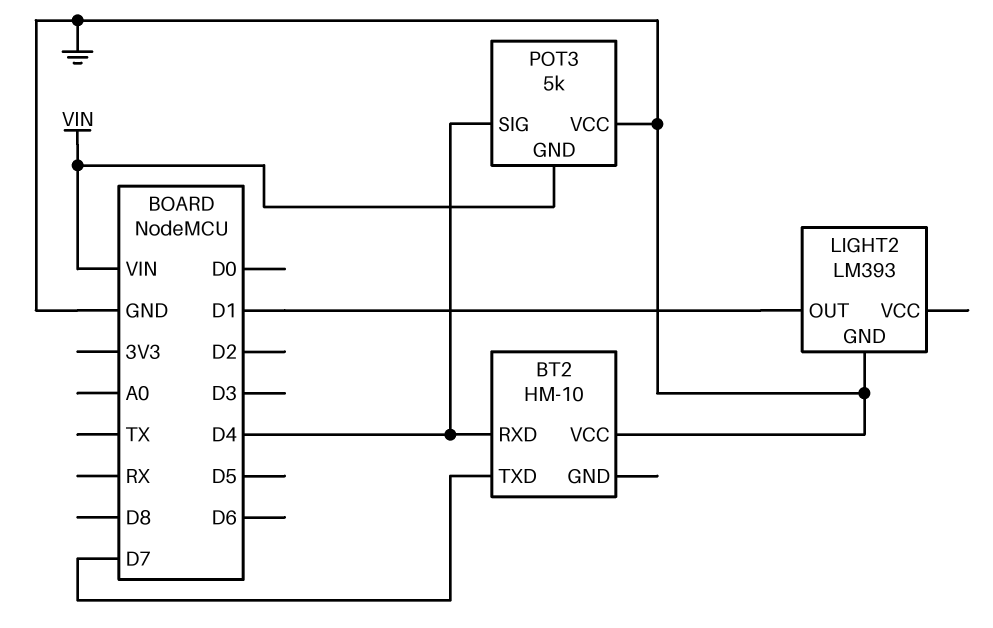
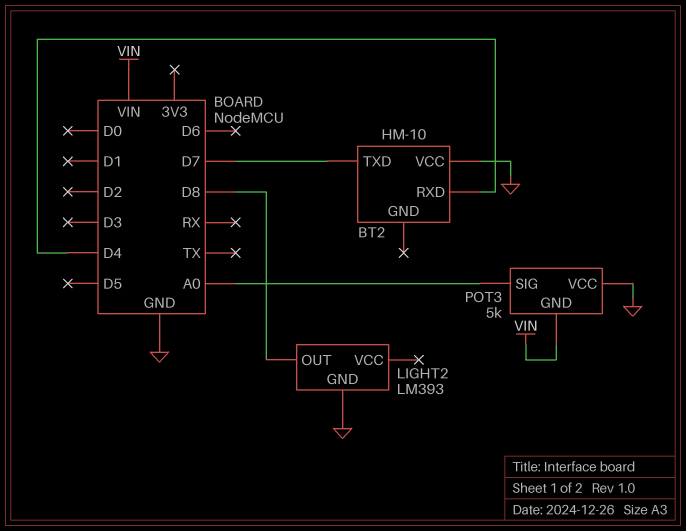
LIGHT2 pin OUT: D1 -> D8
POT3 pin SIG: D4 -> A0

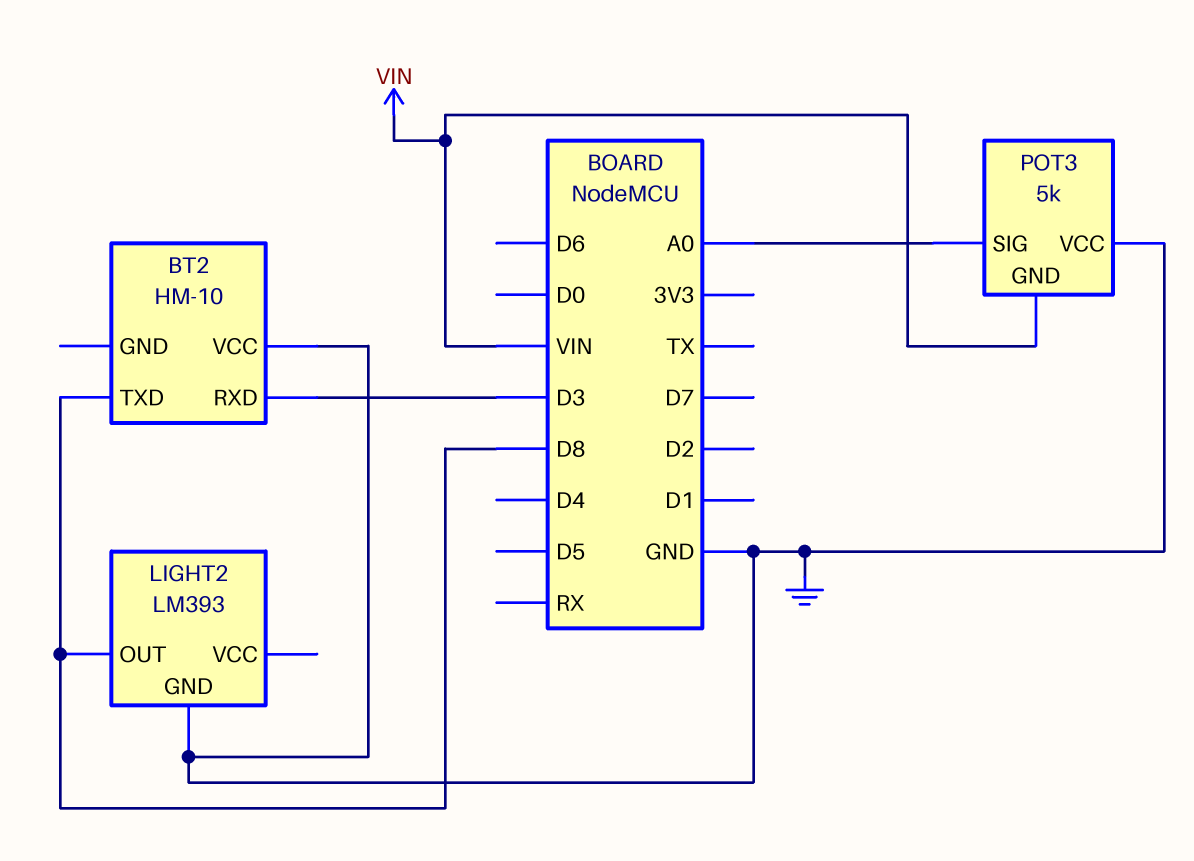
BT2 pin RXD: D4 -> D3
BT2 pin TXD: D7 -> D8

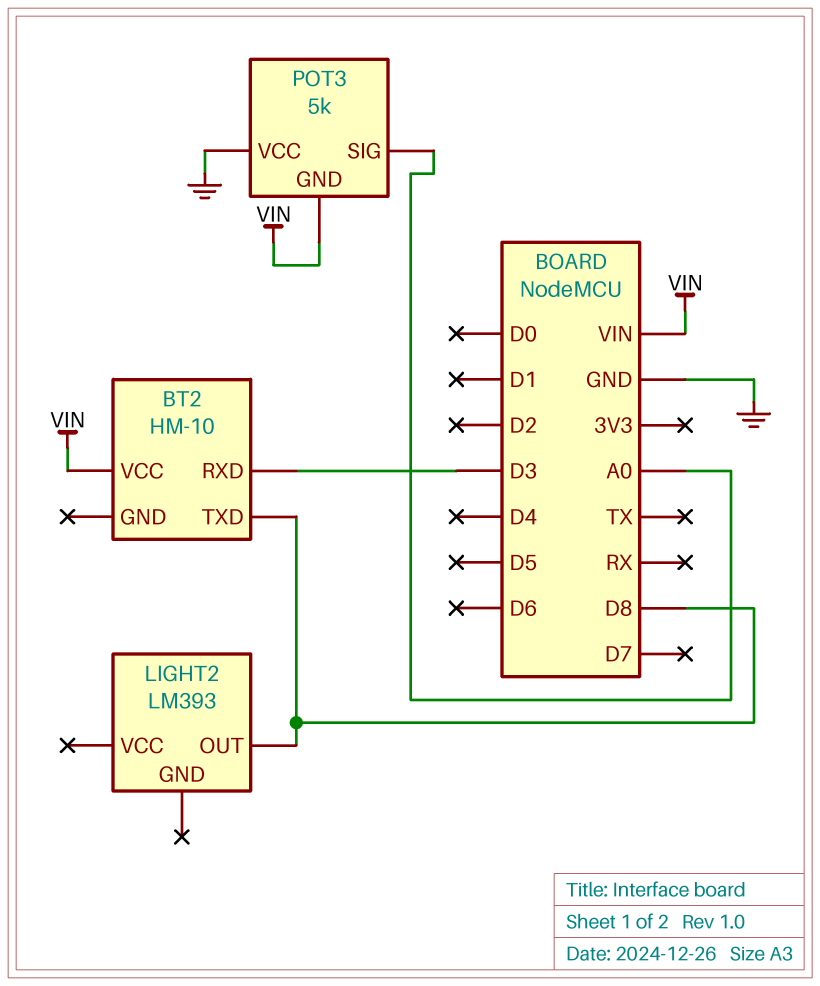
BT2 pin VCC: GND -> VIN
LIGHT2 pin GND: GND -> none

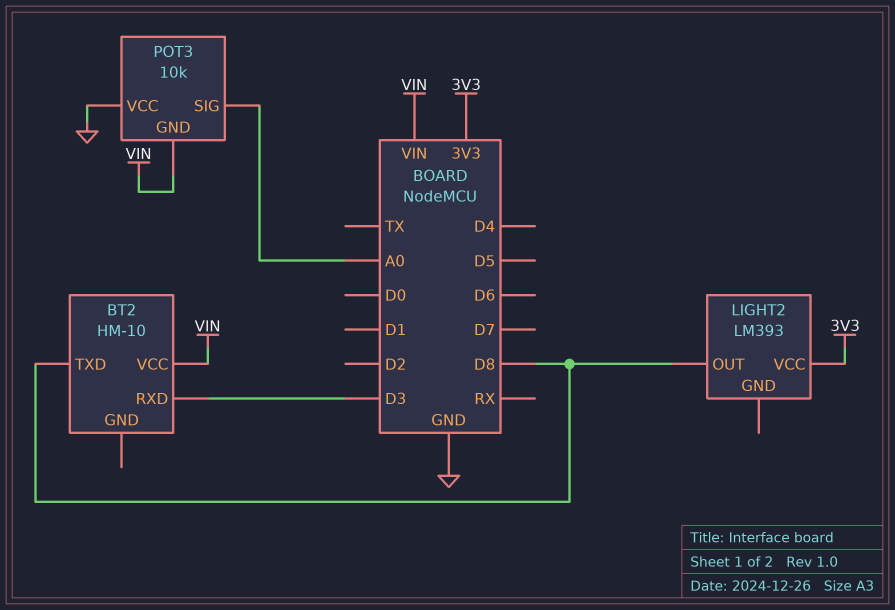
LIGHT2 pin VCC: none -> 3V3
POT3: 5k -> 10k

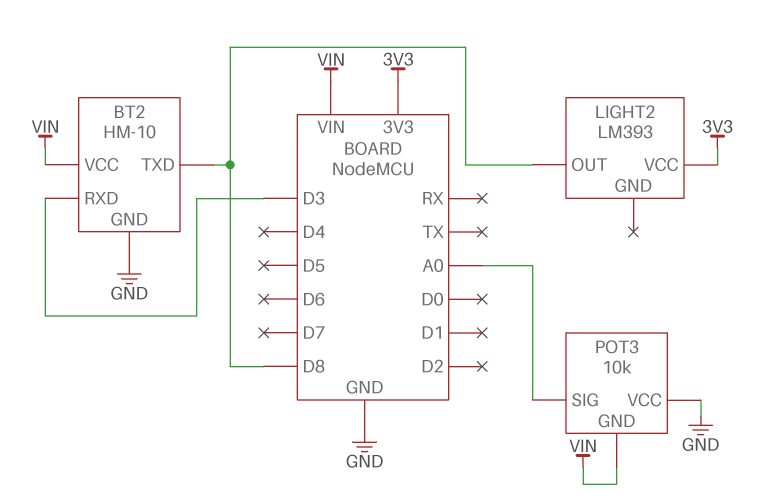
BT2 pin GND: none -> GND

